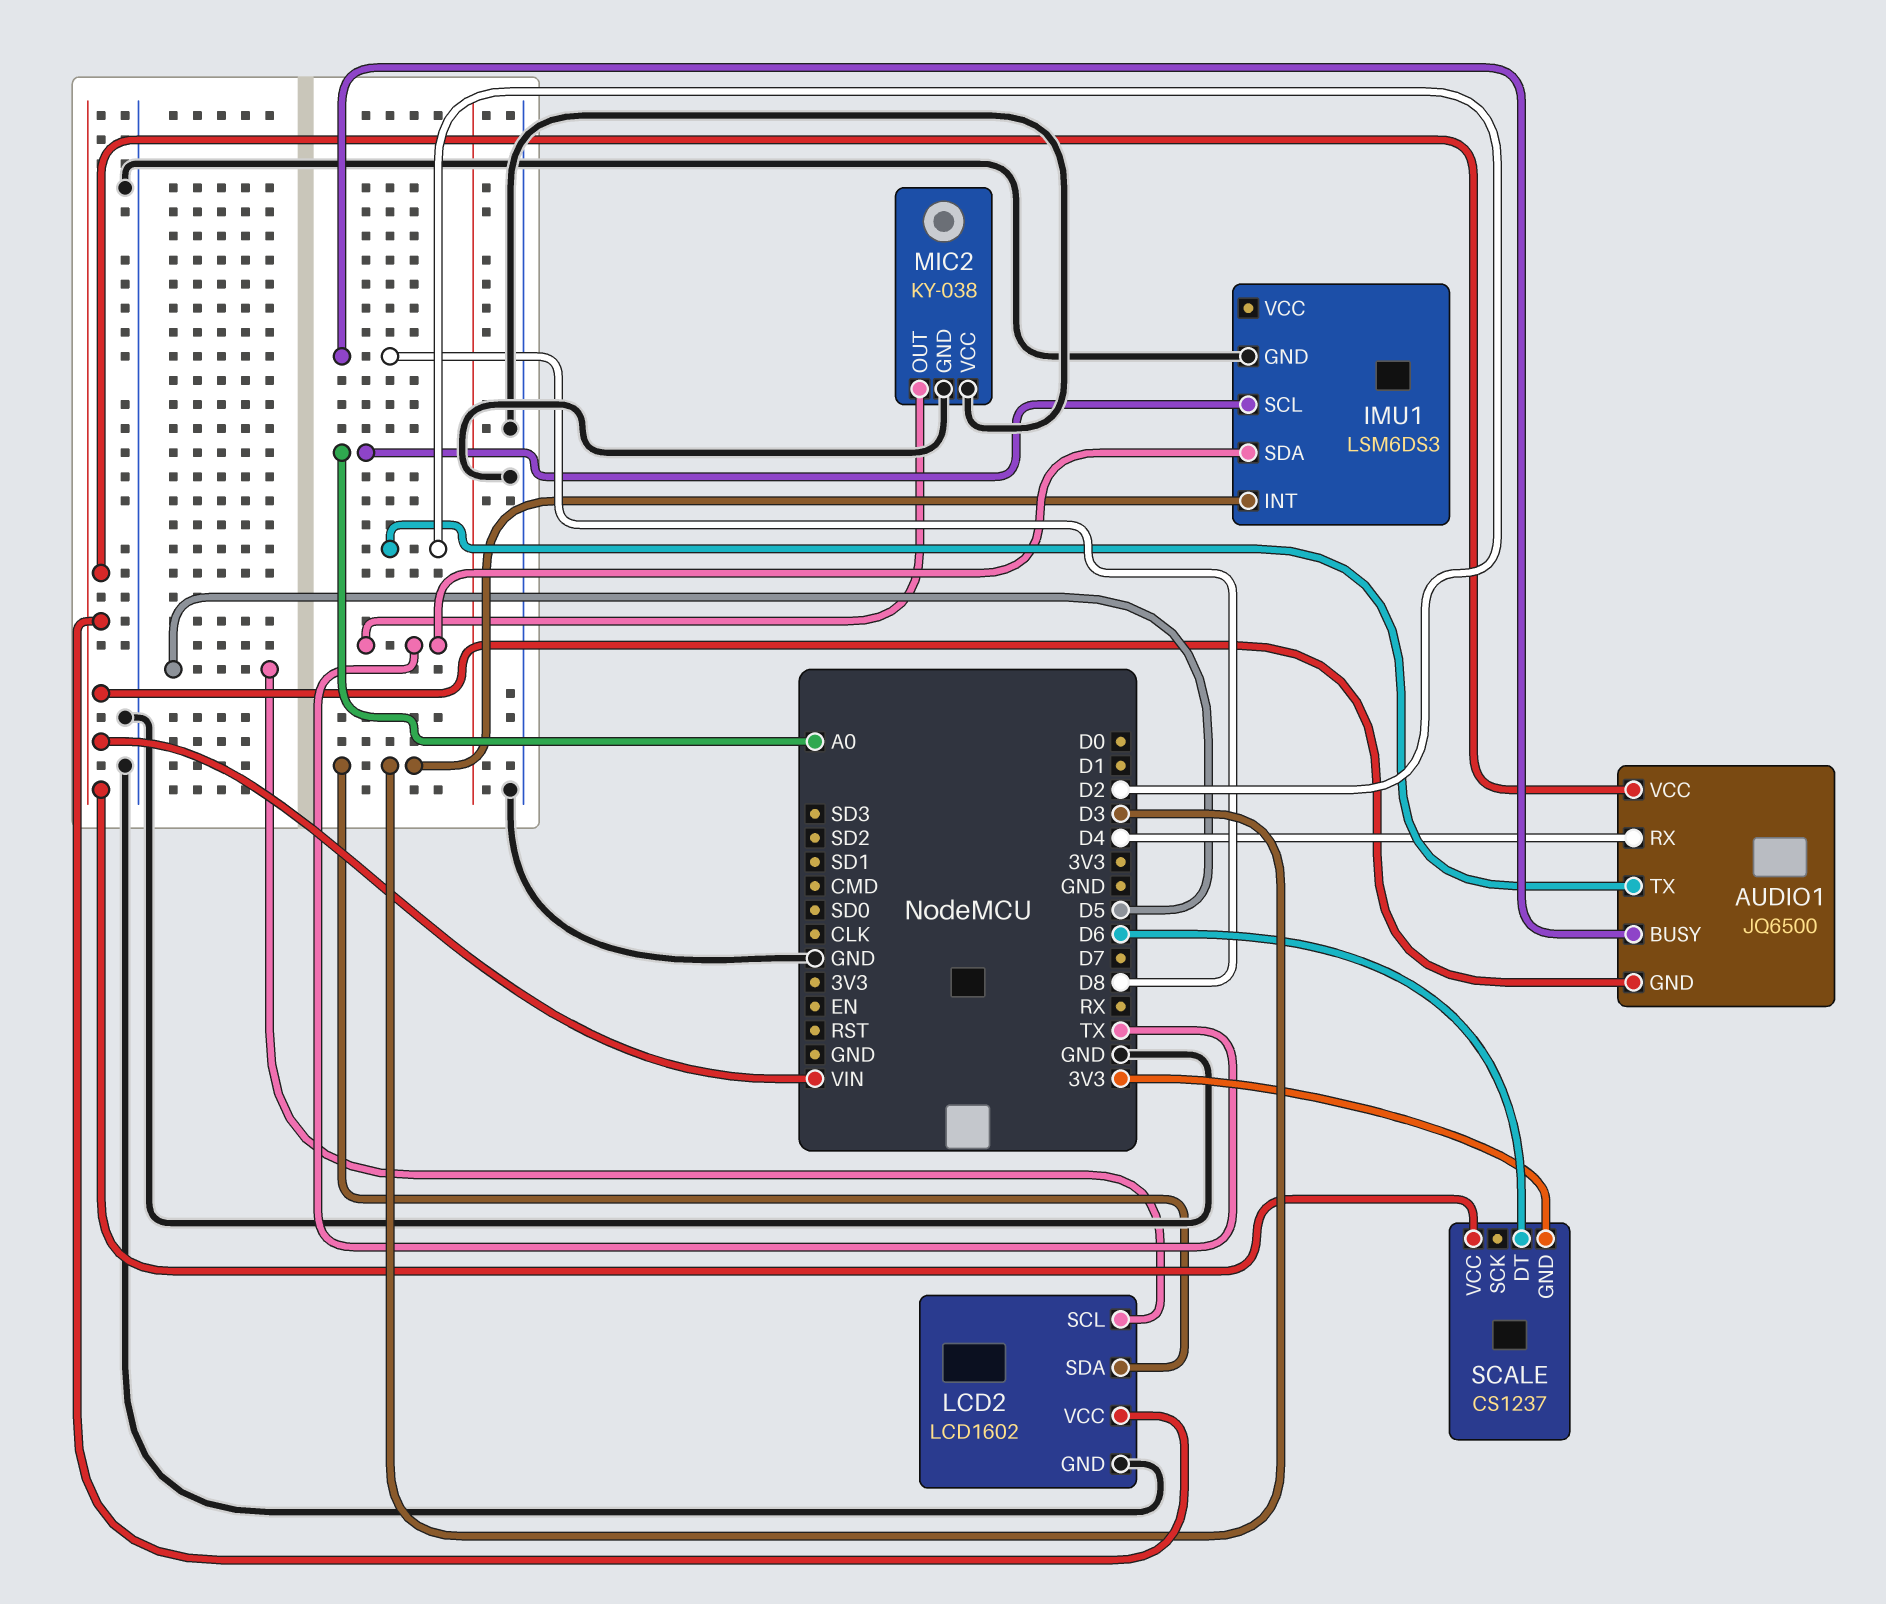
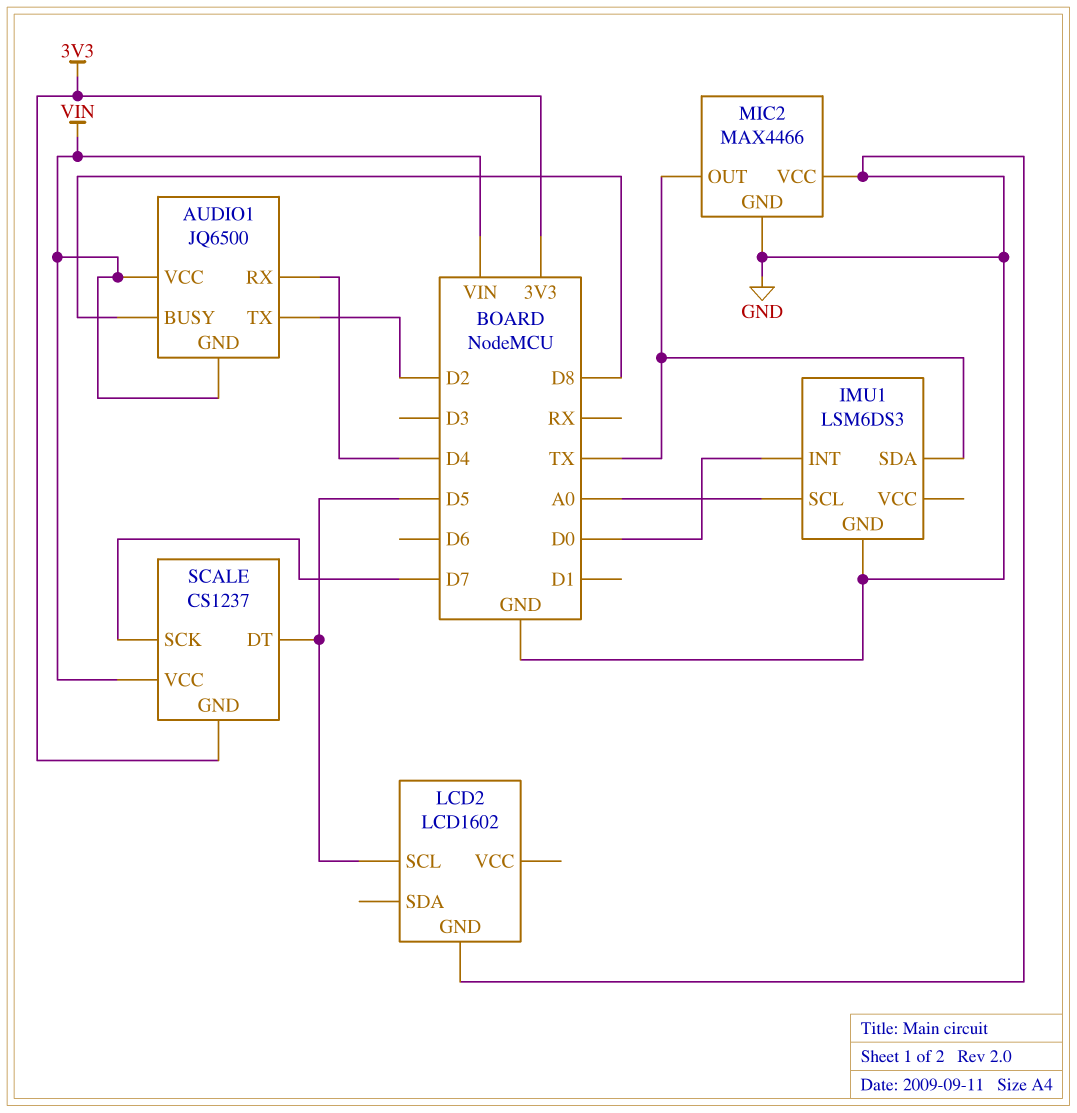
IMU1 pin INT: D3 -> D0
LCD2 pin SDA: D3 -> none
LCD2 pin VCC: VIN -> none
MIC2: KY-038 -> MAX4466
SCALE pin DT: D6 -> D5
SCALE pin SCK: none -> D7

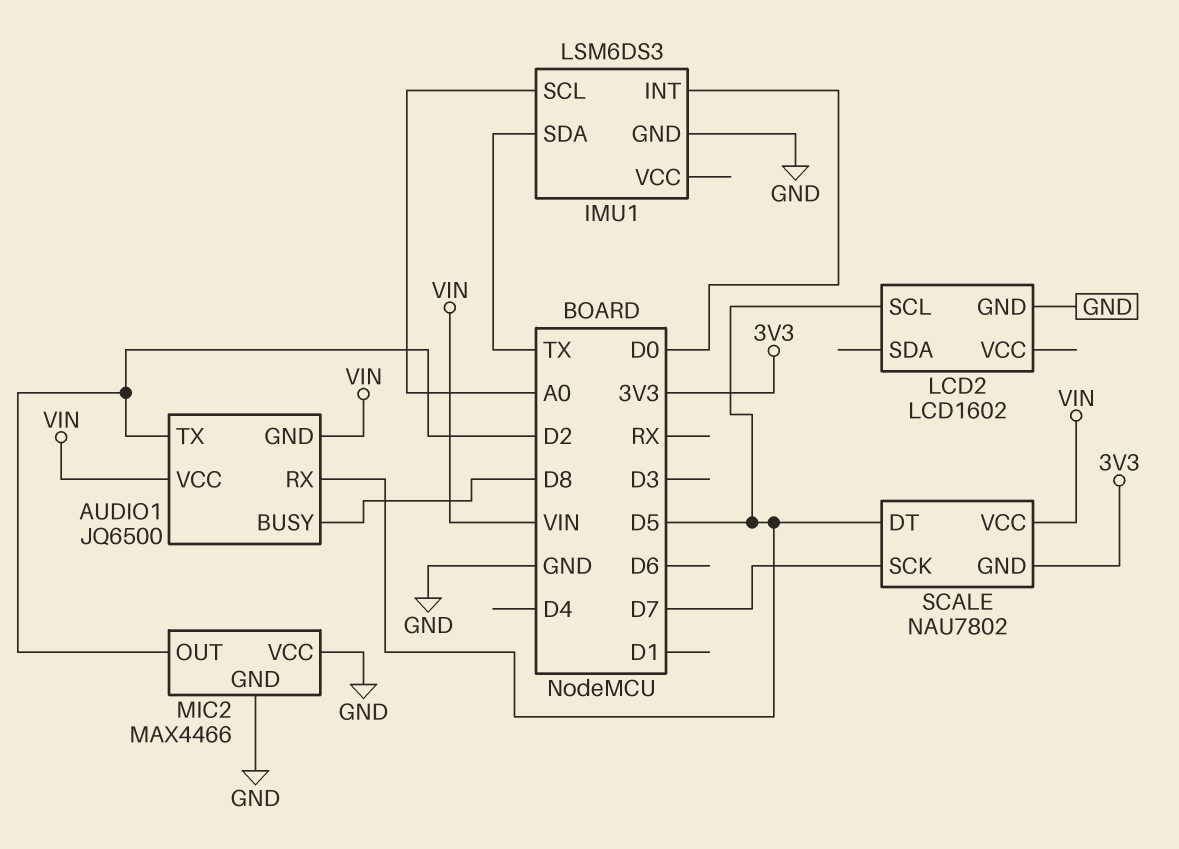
AUDIO1 pin RX: D4 -> D5
MIC2 pin OUT: TX -> D2
SCALE: CS1237 -> NAU7802

